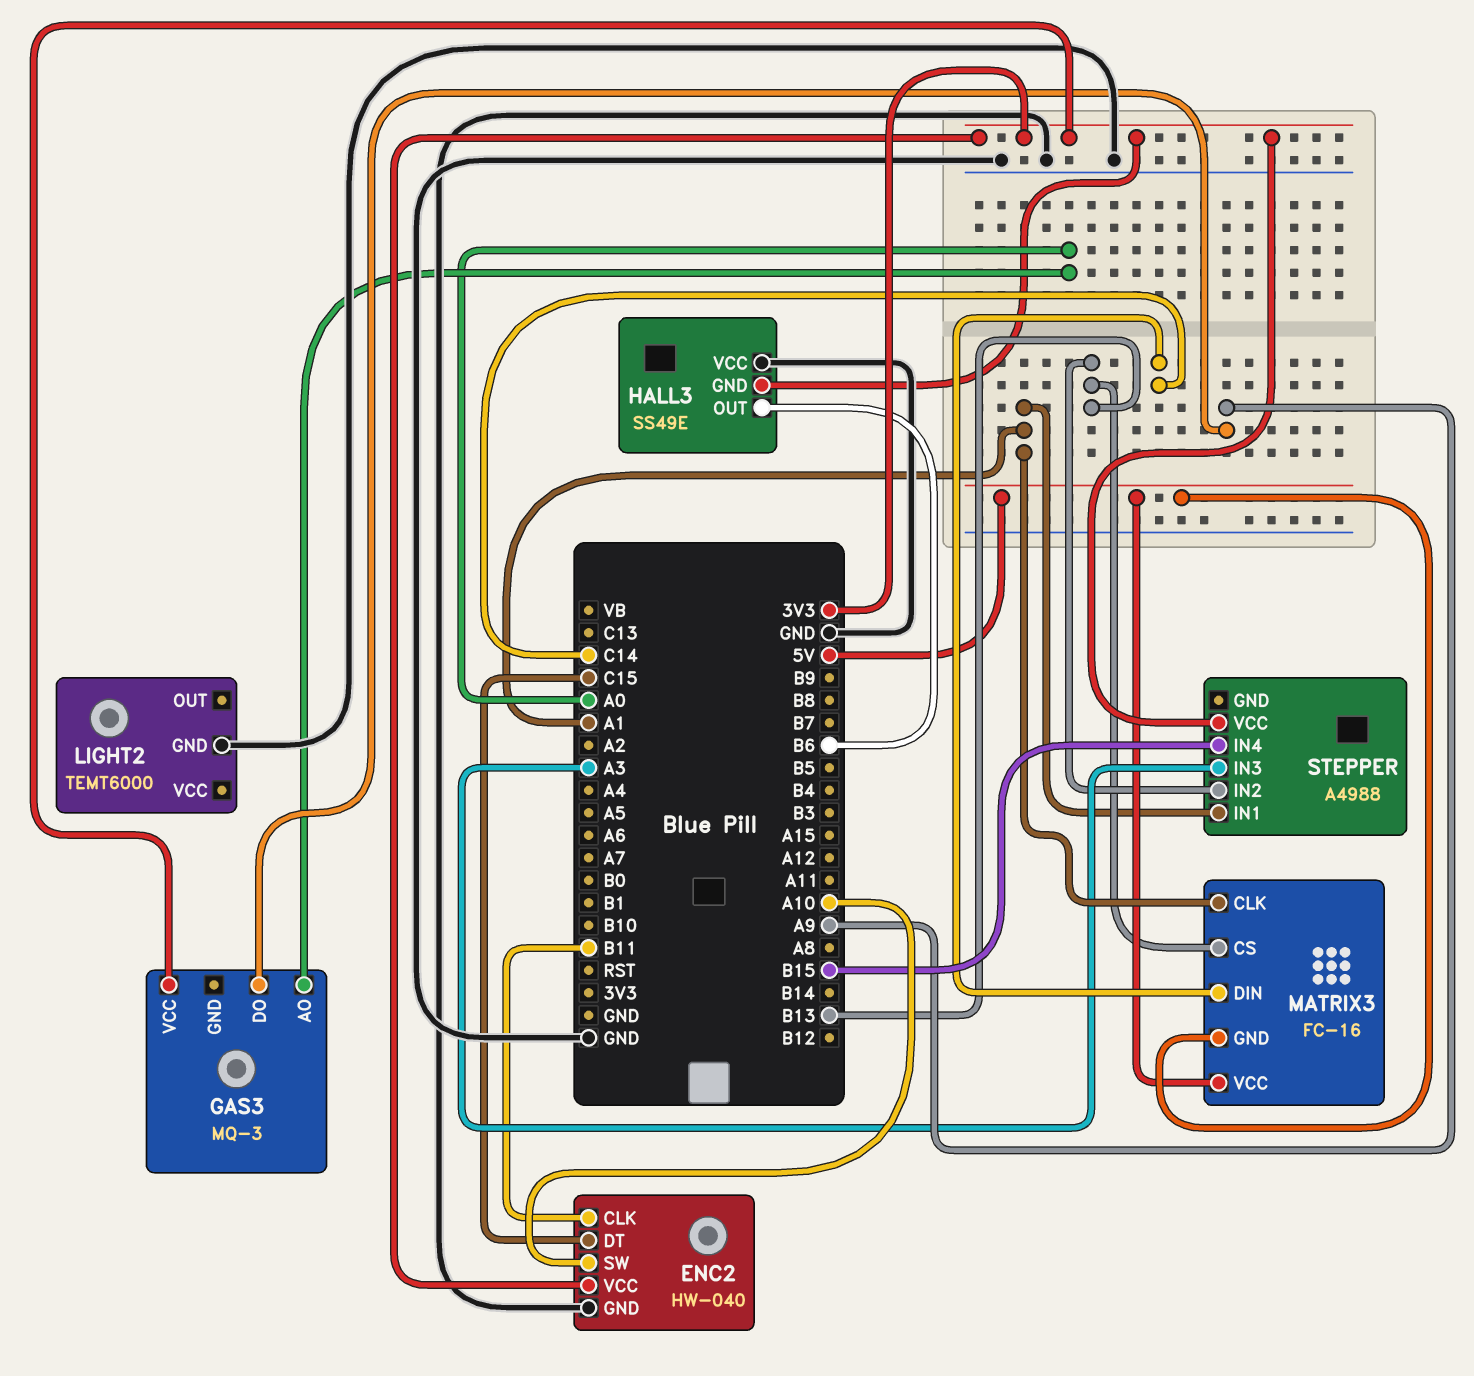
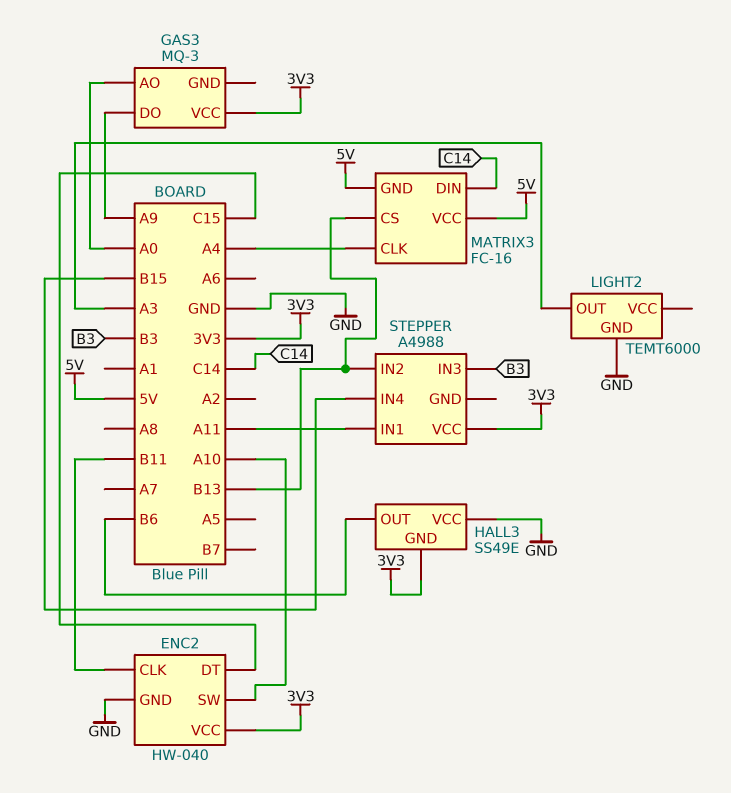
LIGHT2 pin OUT: none -> A3
MATRIX3 pin CLK: A1 -> A4
STEPPER pin IN1: A1 -> A11
STEPPER pin IN3: A3 -> B3

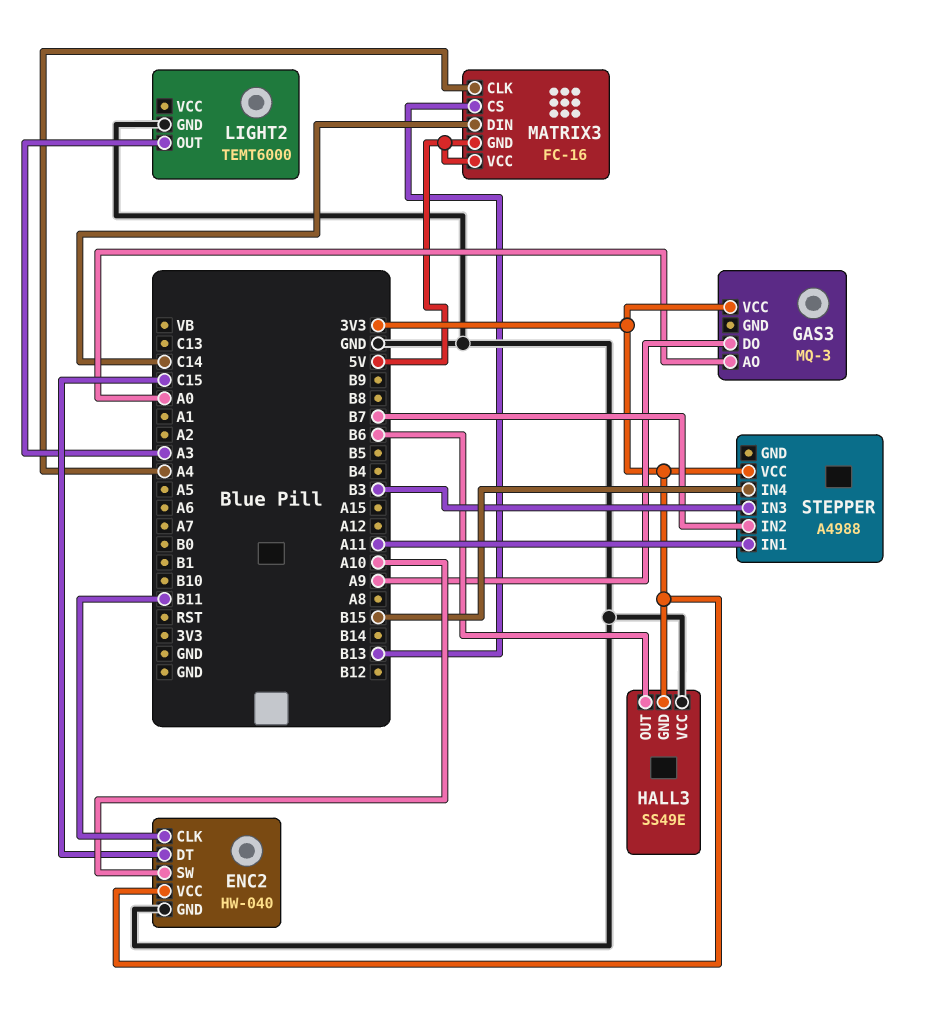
STEPPER pin IN2: B13 -> B7

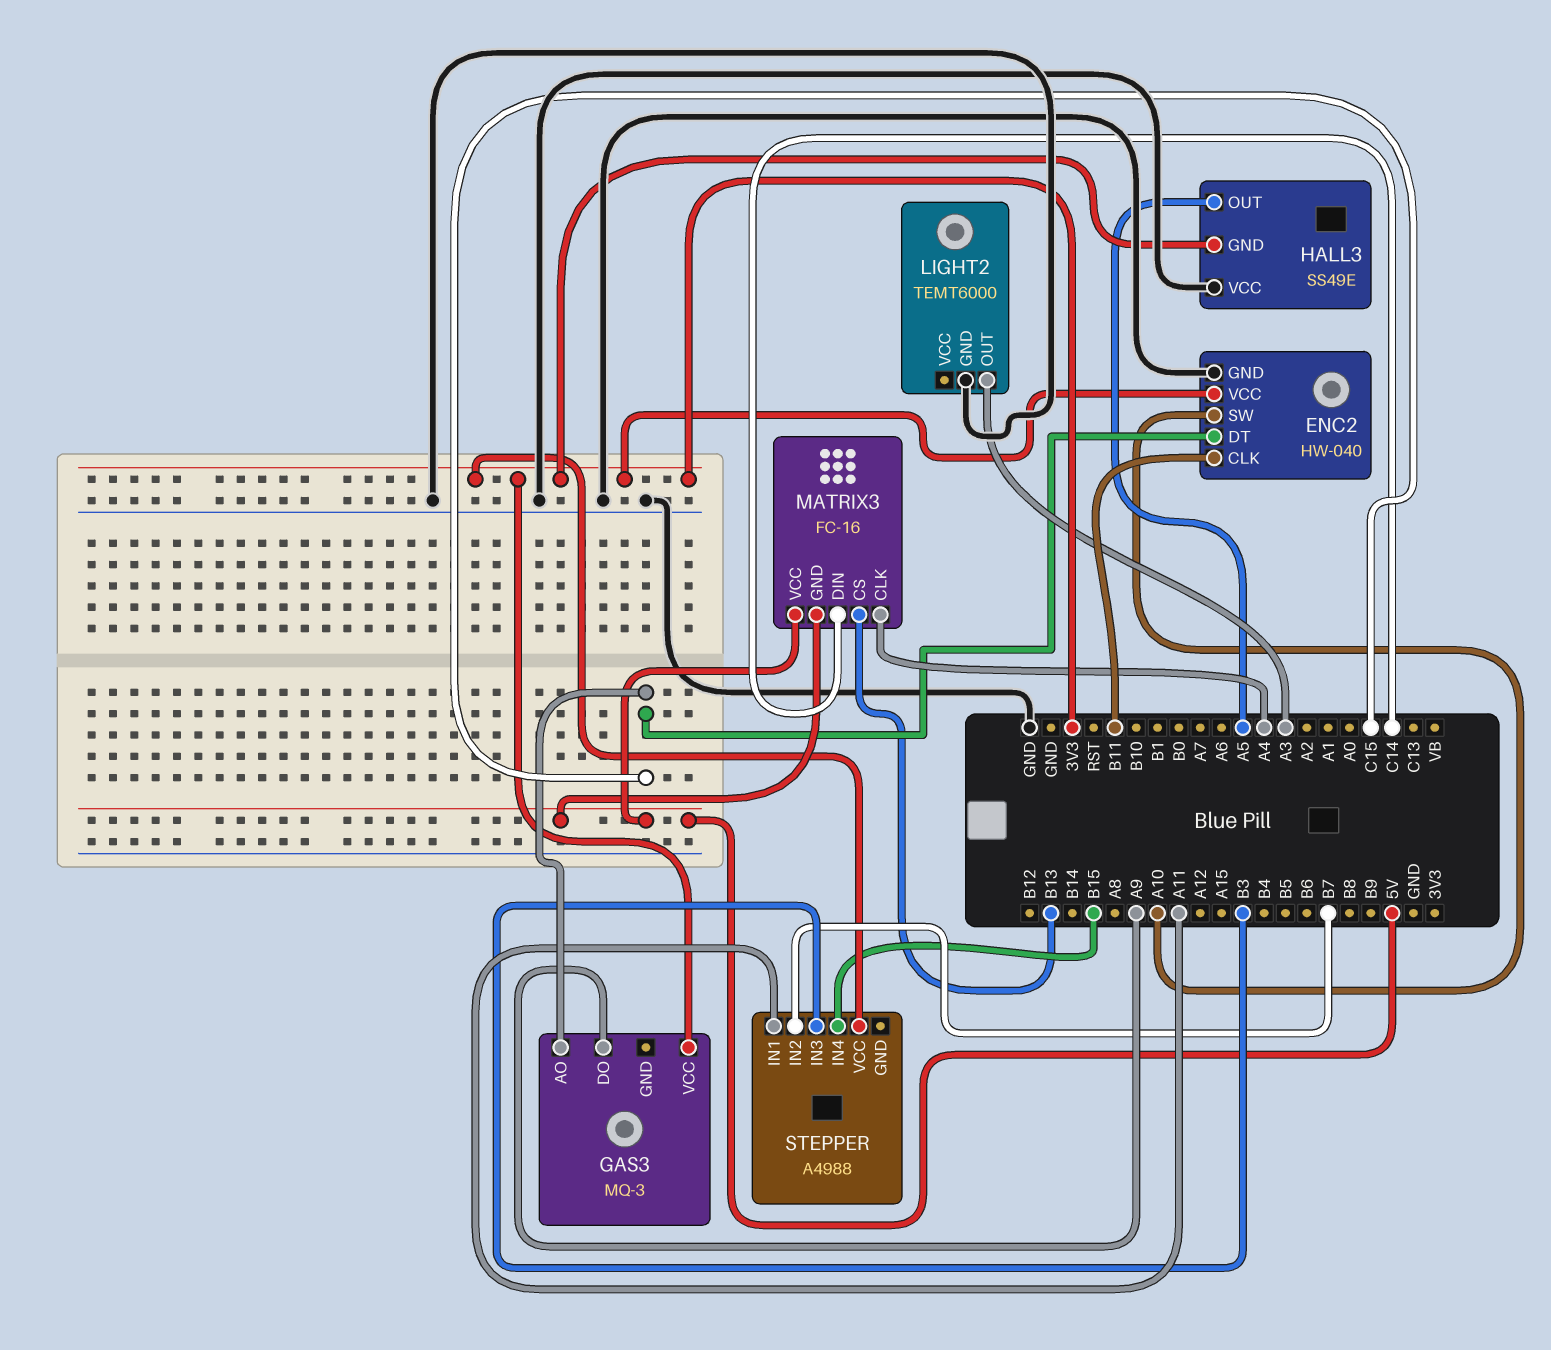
GAS3 pin AO: A0 -> C15
HALL3 pin OUT: B6 -> A5

